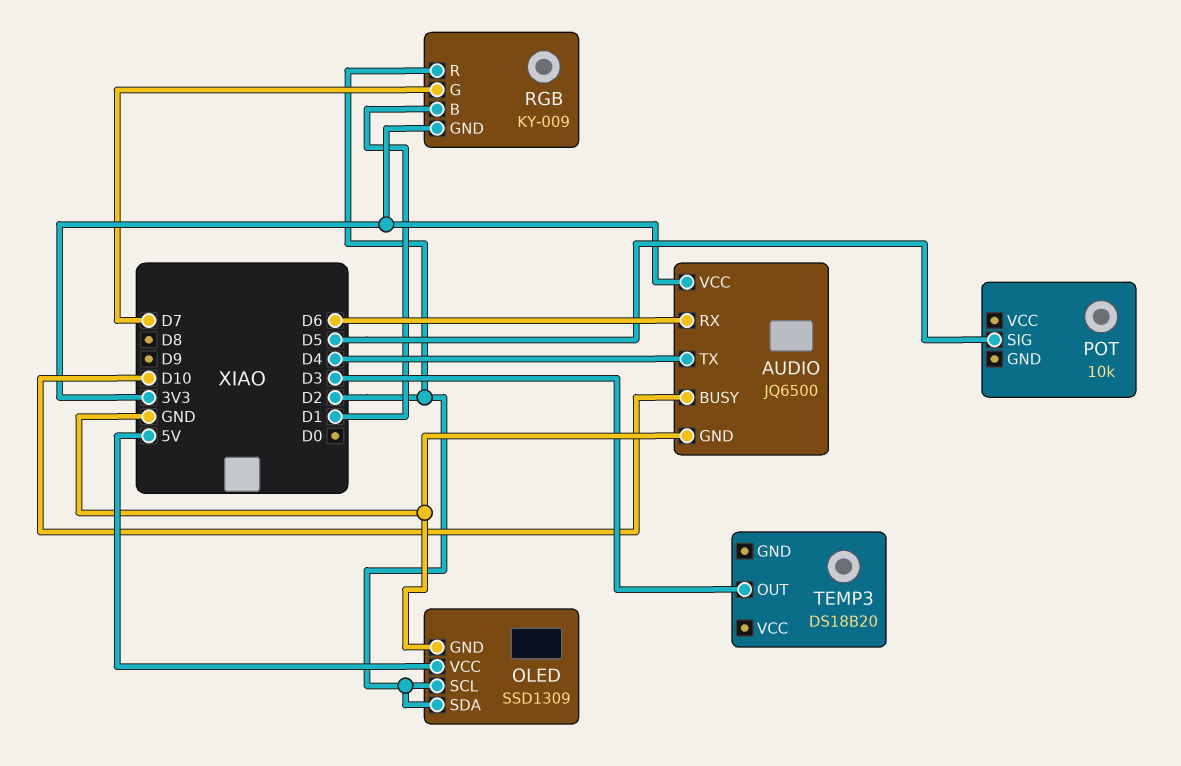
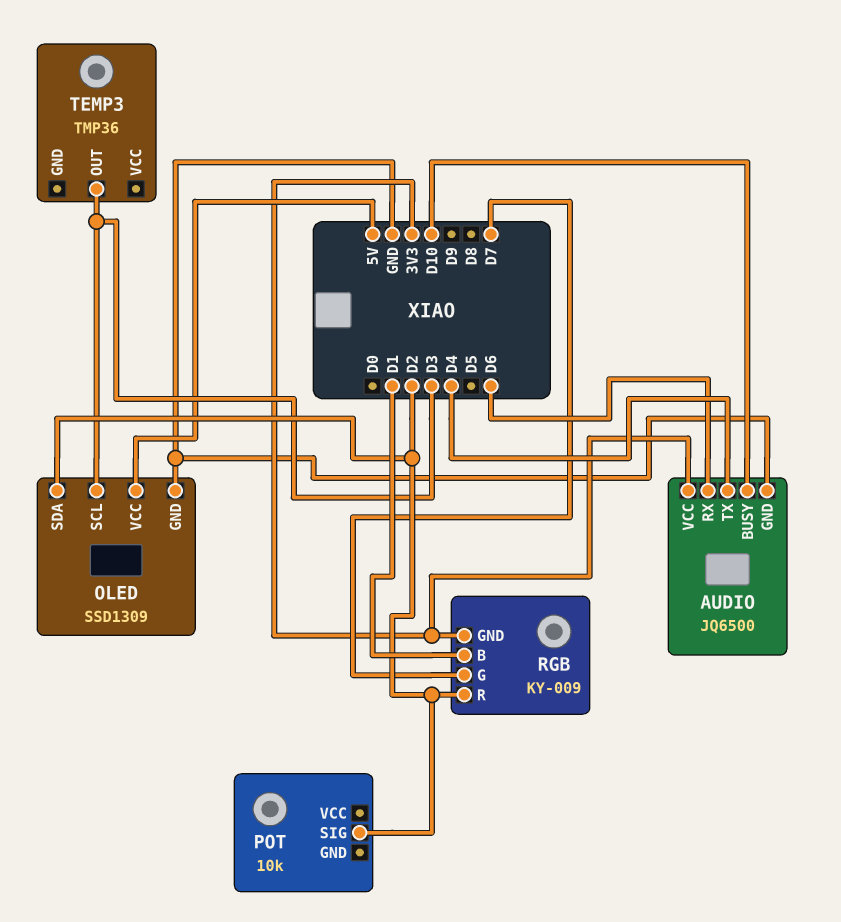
OLED pin SCL: D2 -> D3
POT pin SIG: D5 -> D2
TEMP3: DS18B20 -> TMP36

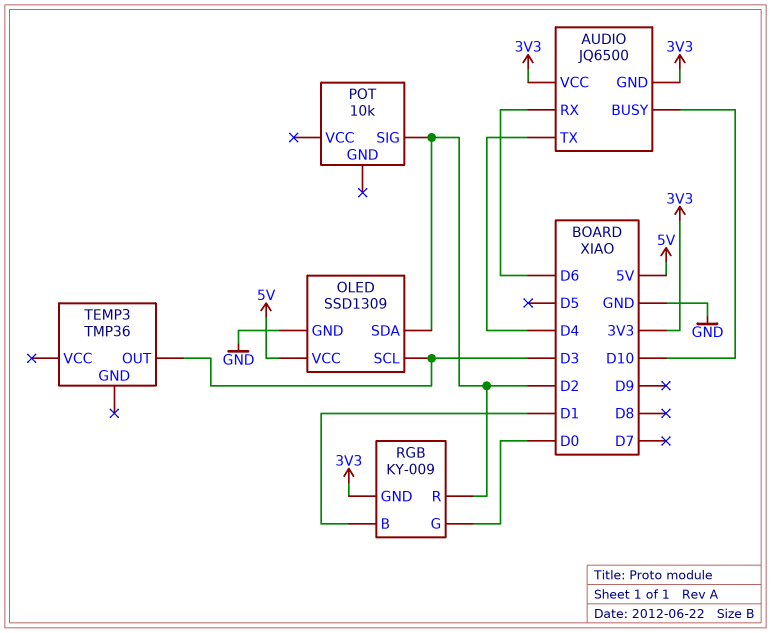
AUDIO pin GND: GND -> 3V3
RGB pin G: D7 -> D0

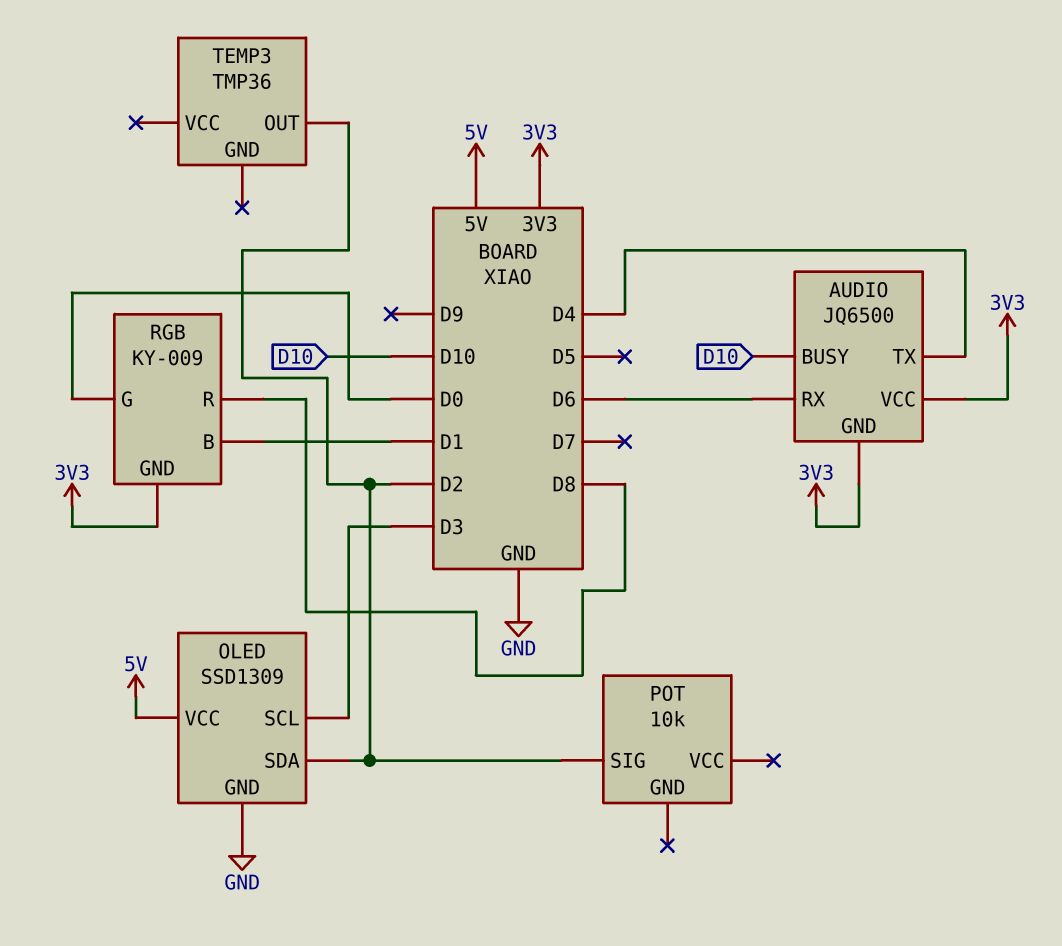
RGB pin R: D2 -> D8
TEMP3 pin OUT: D3 -> D2

